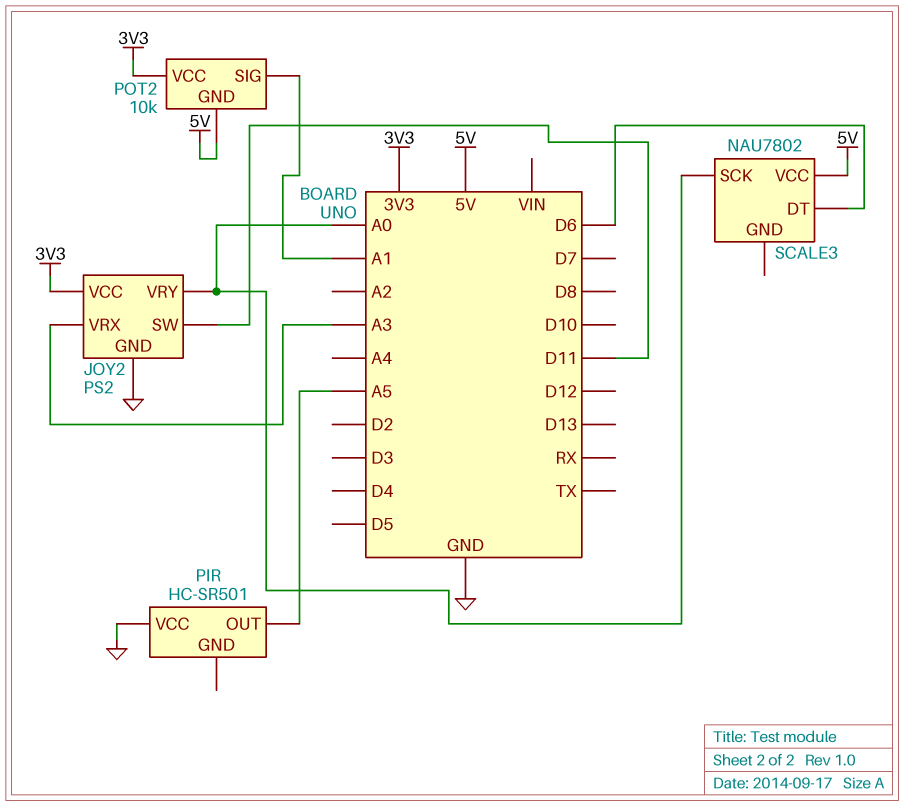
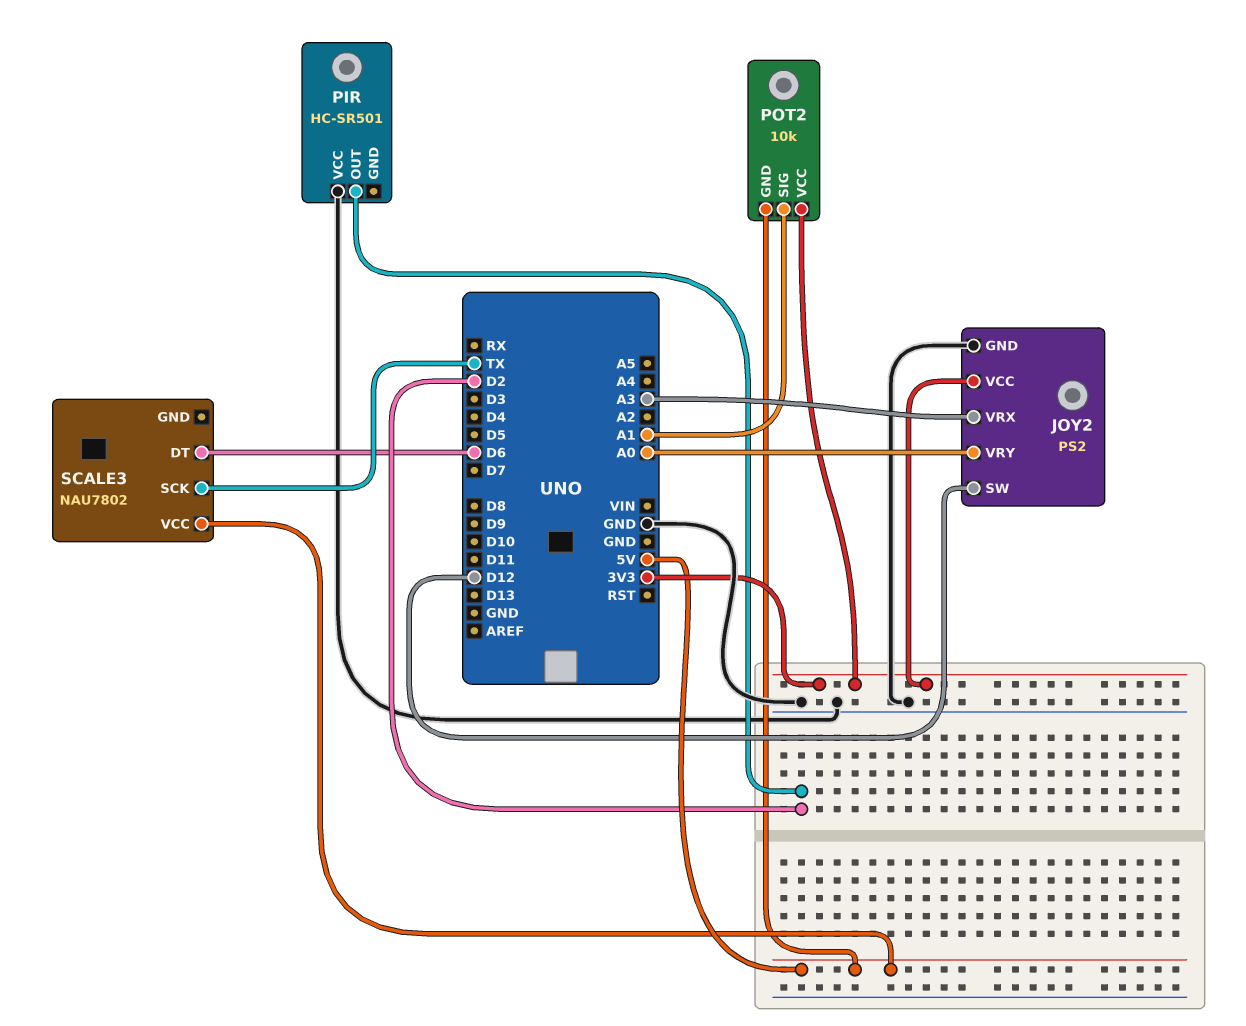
JOY2 pin SW: D11 -> D12
PIR pin OUT: A5 -> D2
SCALE3 pin SCK: A0 -> TX

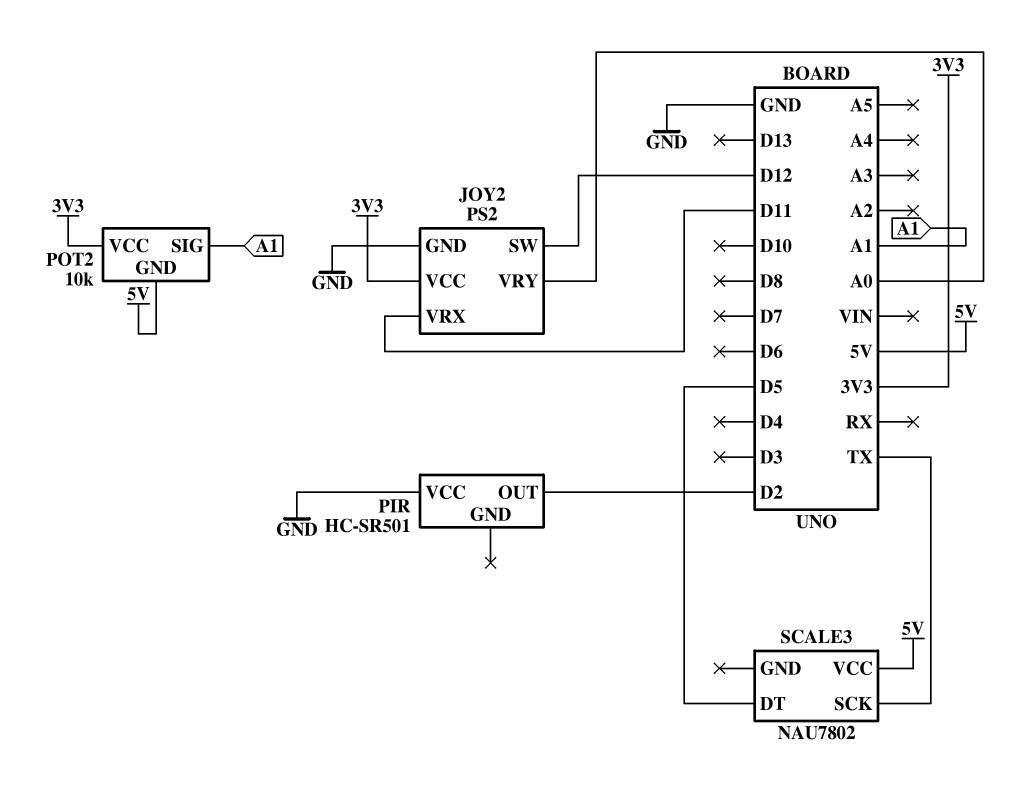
JOY2 pin VRX: A3 -> D11
SCALE3 pin DT: D6 -> D5

